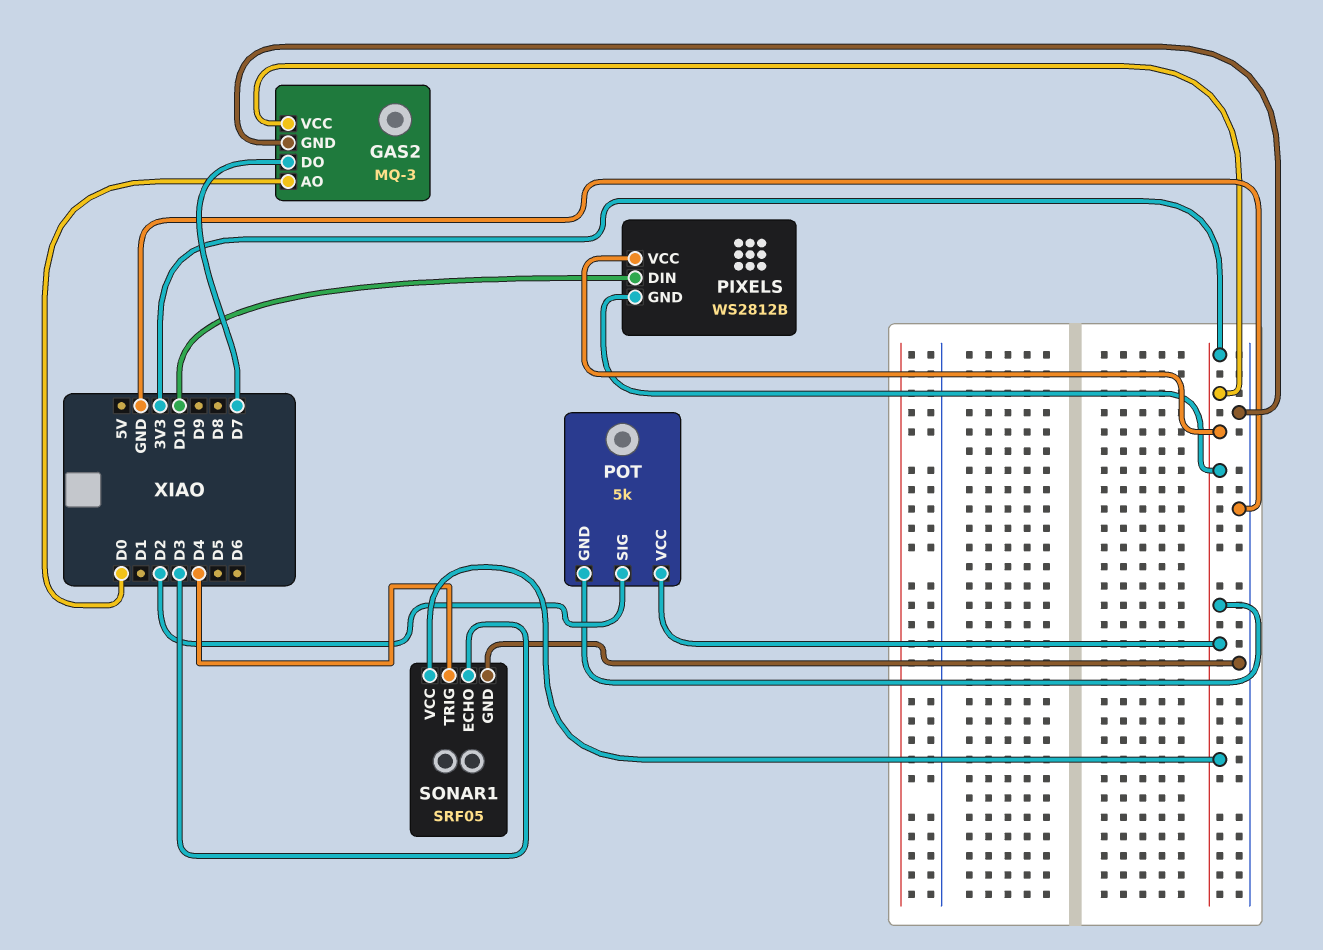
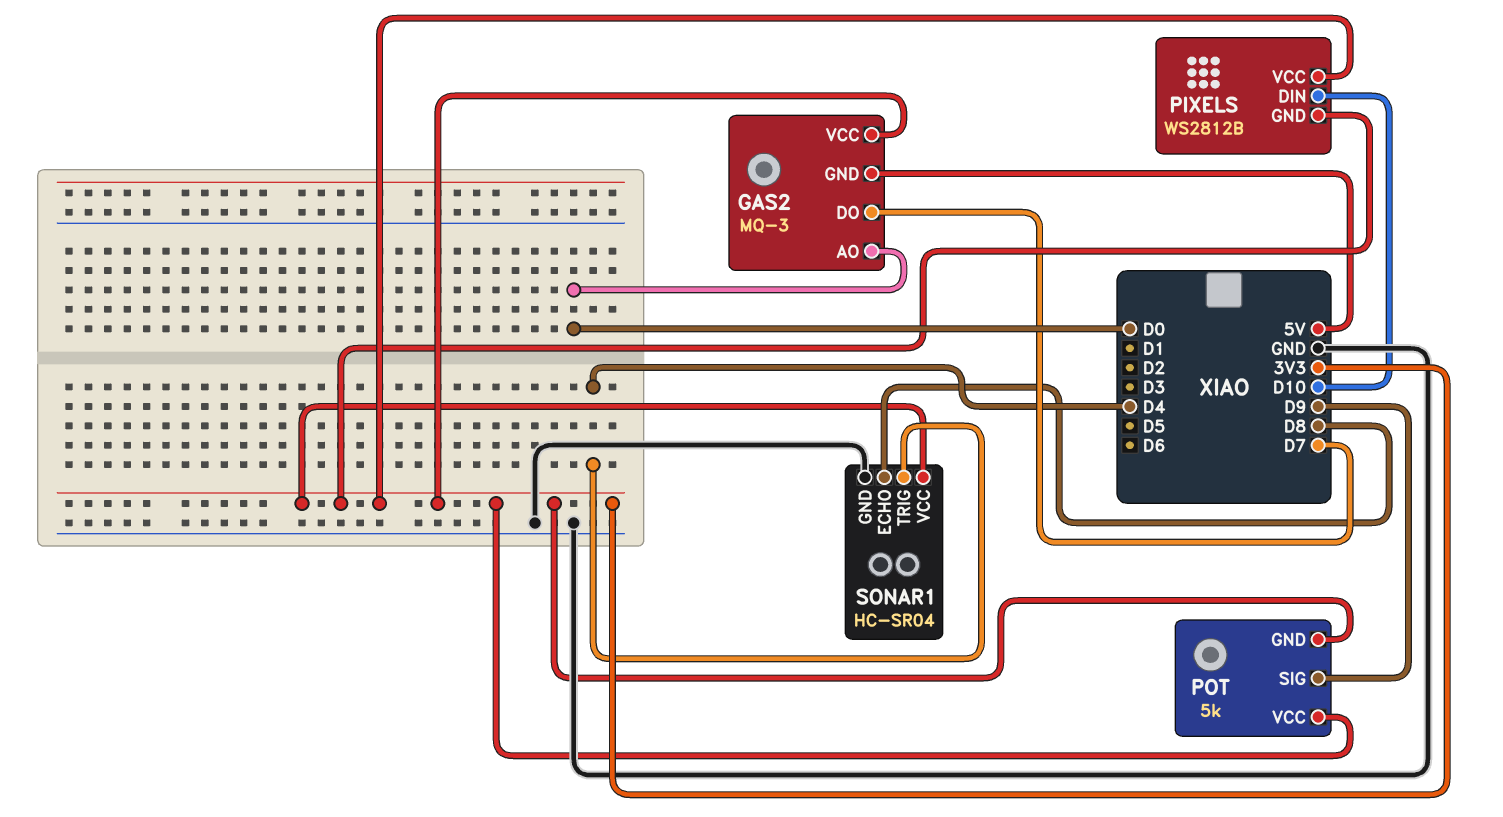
GAS2 pin GND: GND -> 5V
POT pin SIG: D2 -> D9
SONAR1: SRF05 -> HC-SR04
SONAR1 pin ECHO: D3 -> D8

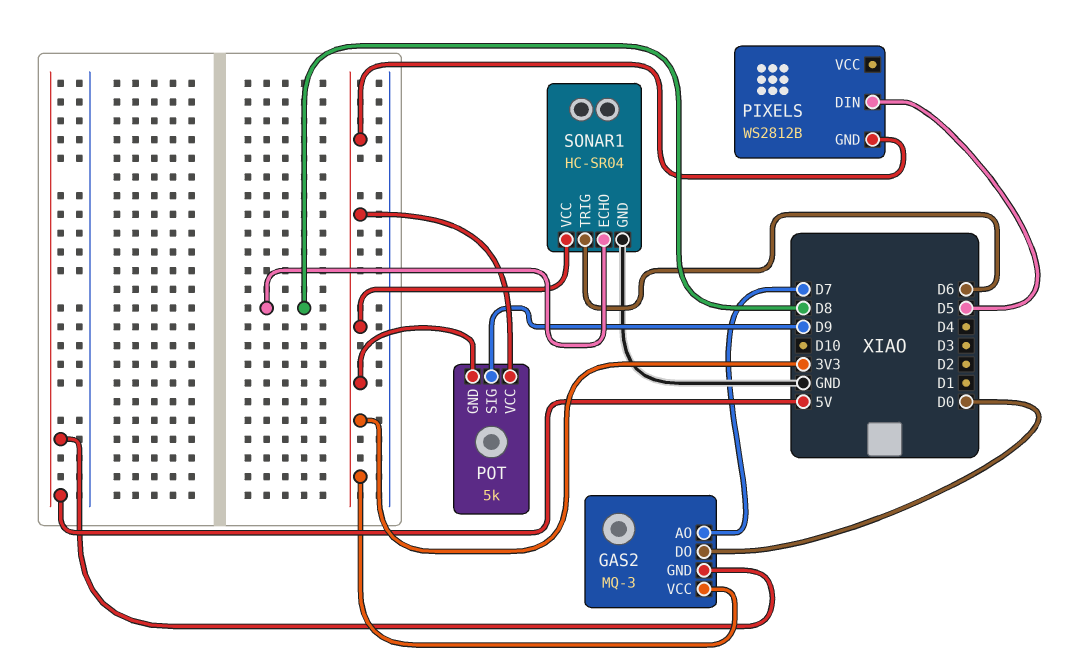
GAS2 pin AO: D0 -> D7
GAS2 pin DO: D7 -> D0
PIXELS pin DIN: D10 -> D5
PIXELS pin VCC: 3V3 -> none
SONAR1 pin TRIG: D4 -> D6

